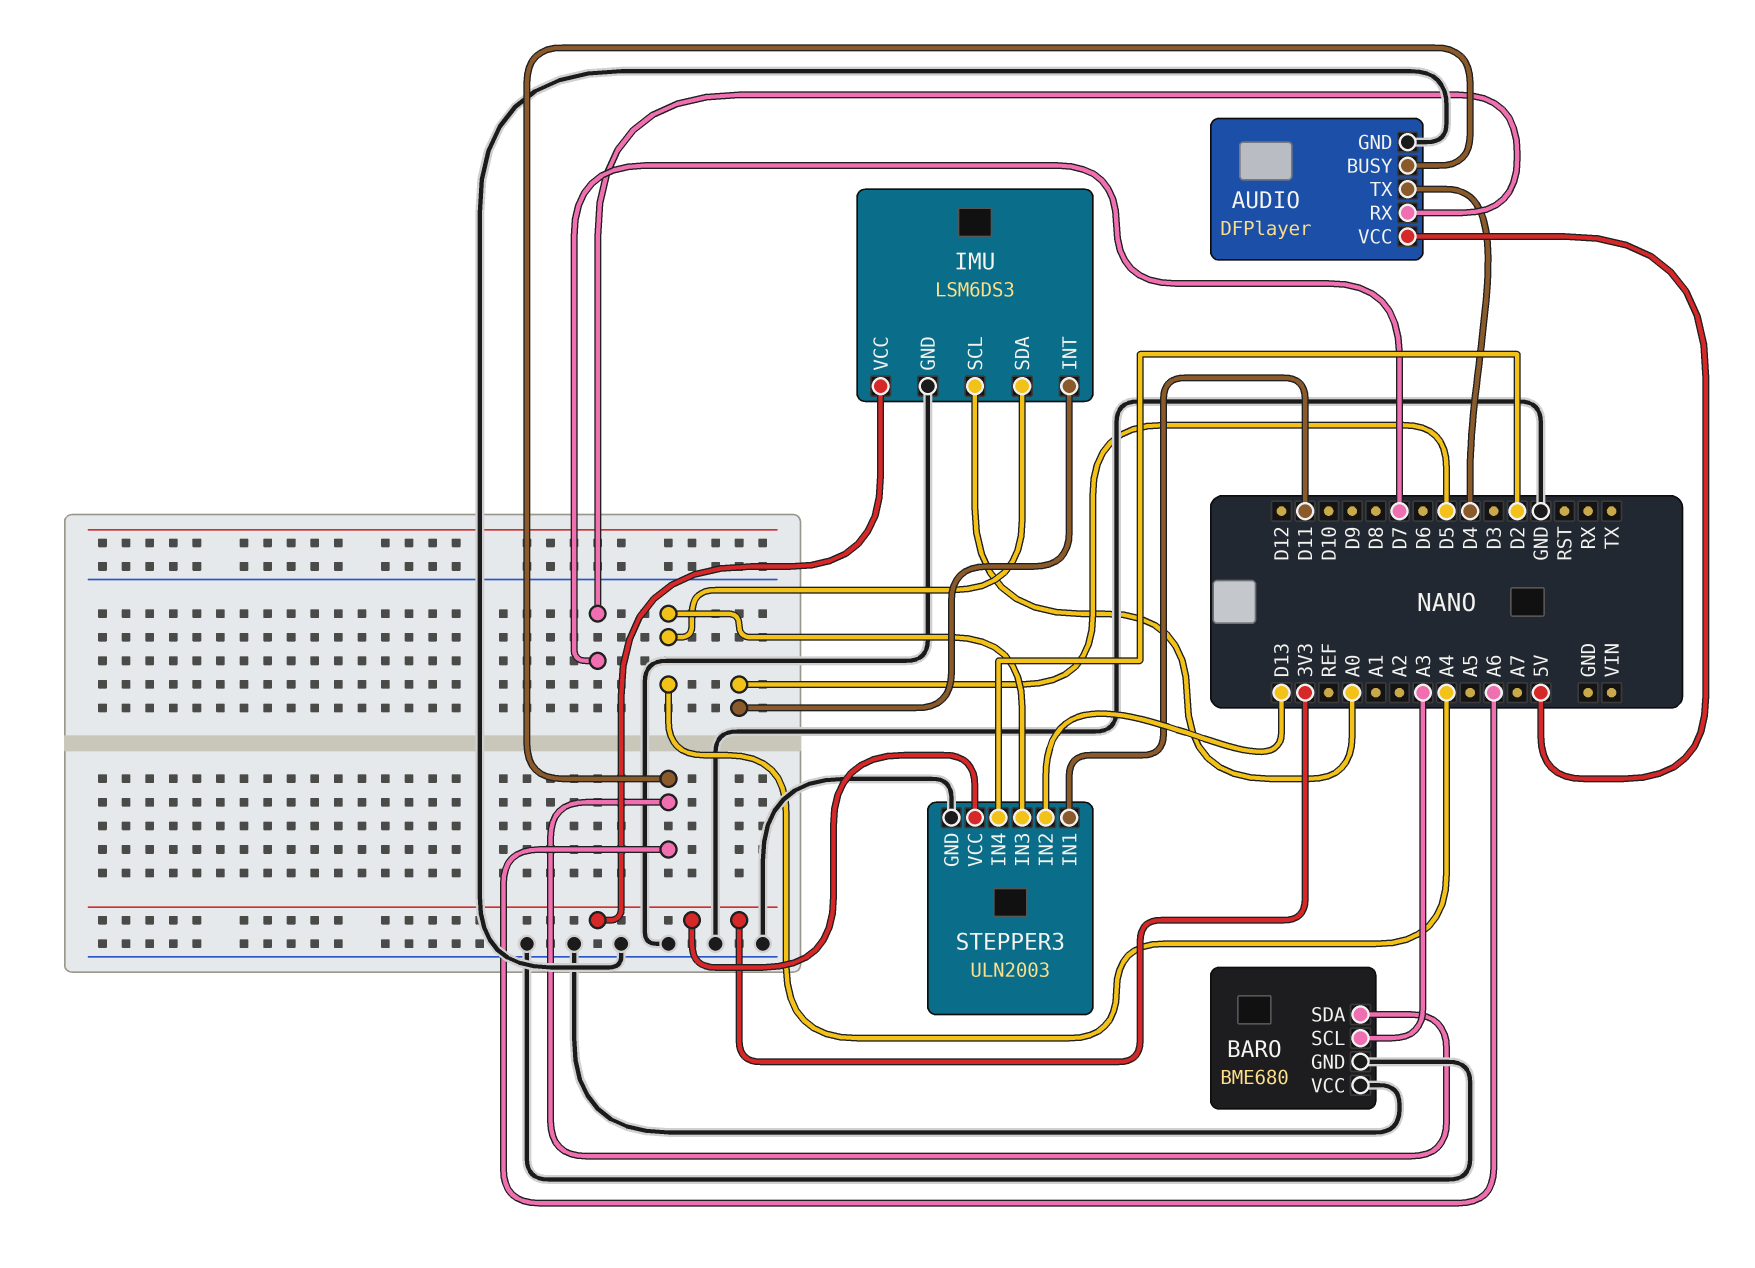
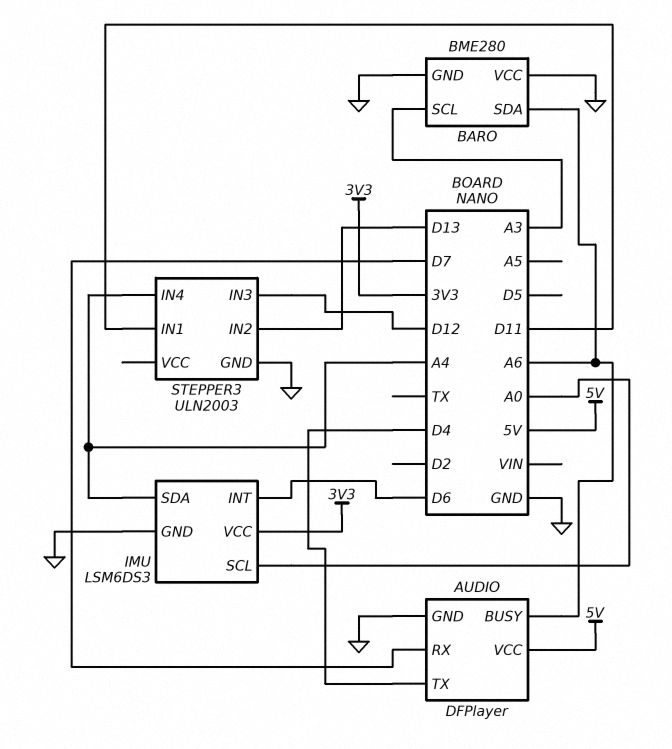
BARO: BME680 -> BME280
IMU pin INT: D5 -> D6
STEPPER3 pin IN3: A4 -> D12
STEPPER3 pin IN4: D2 -> A4
STEPPER3 pin VCC: 3V3 -> none

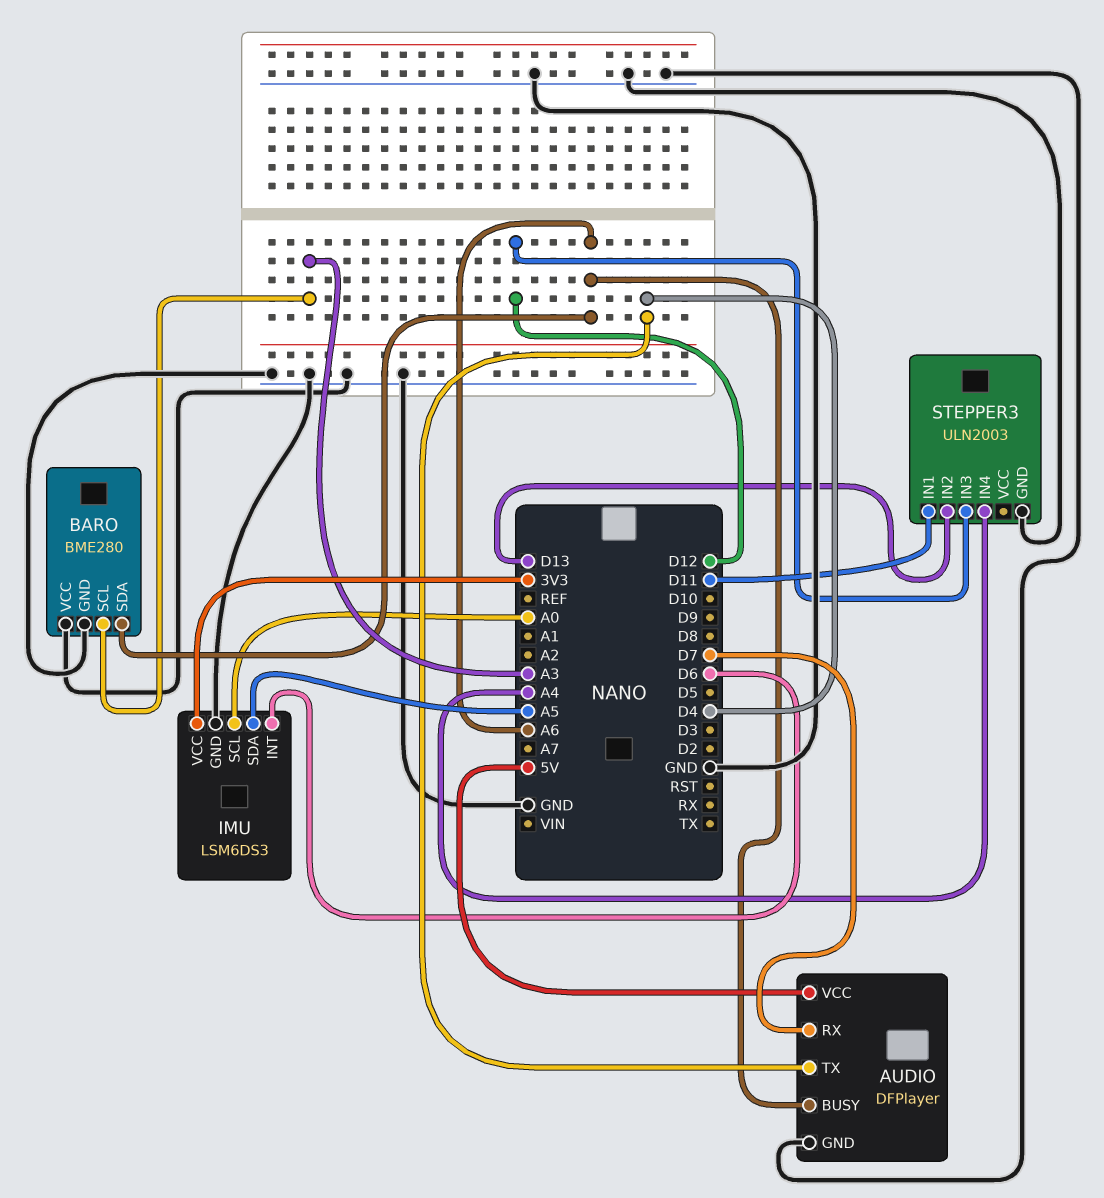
IMU pin SDA: A4 -> A5

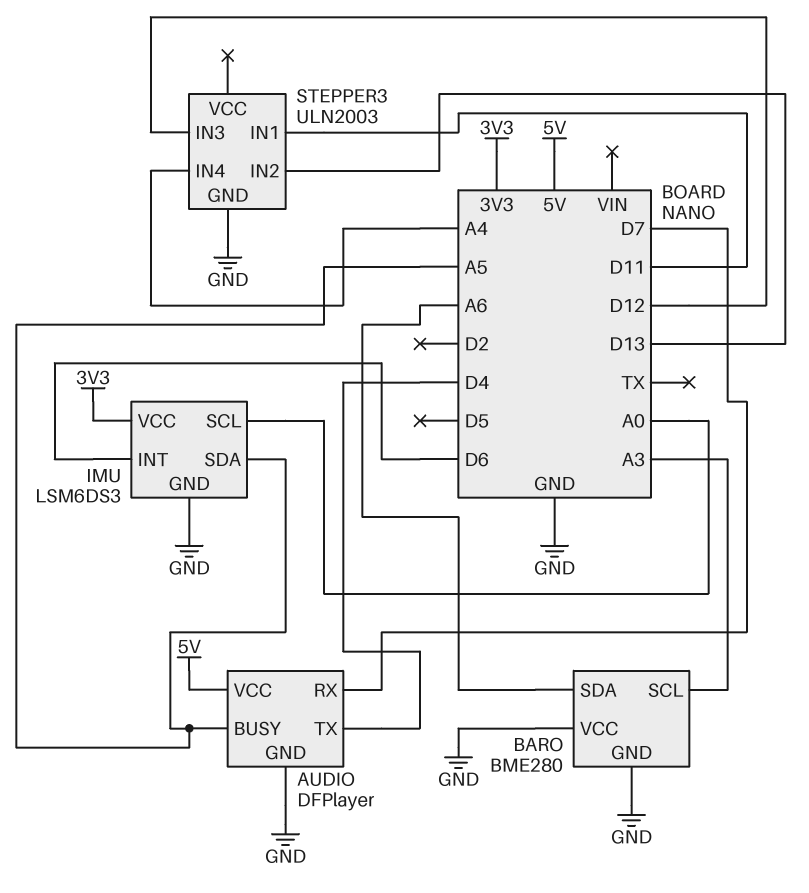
AUDIO pin BUSY: A6 -> A5

